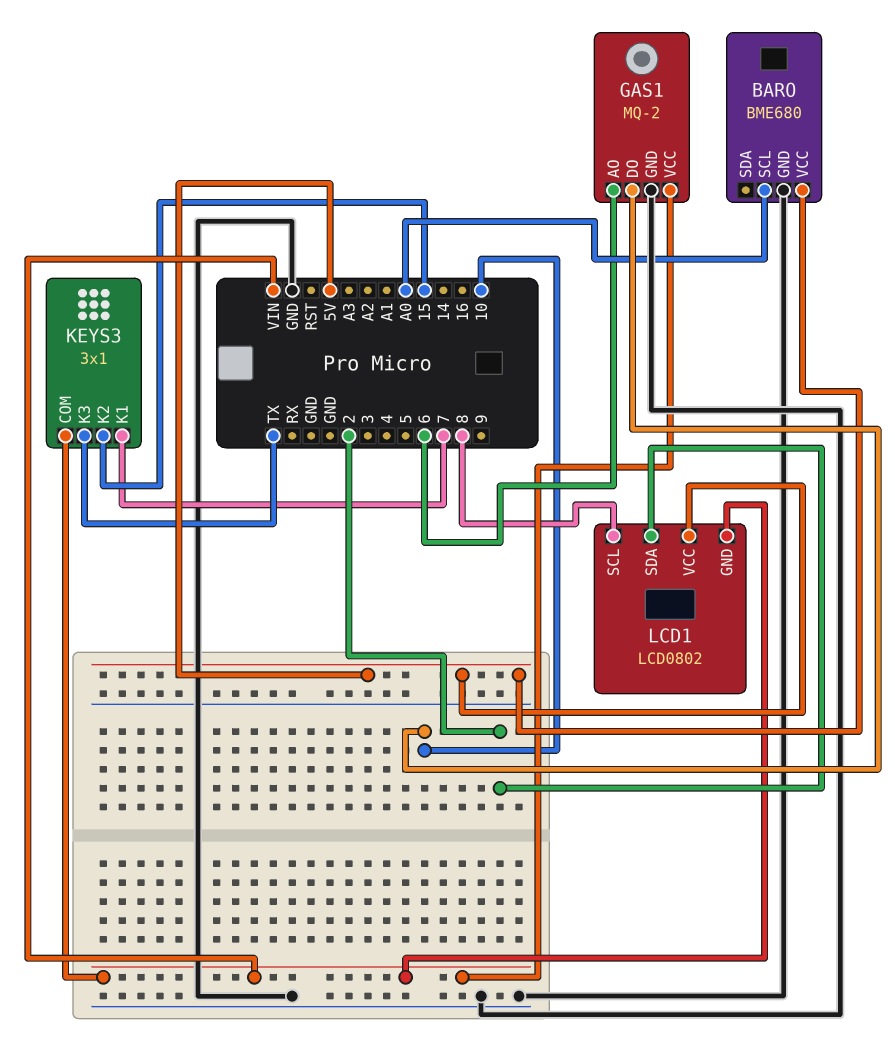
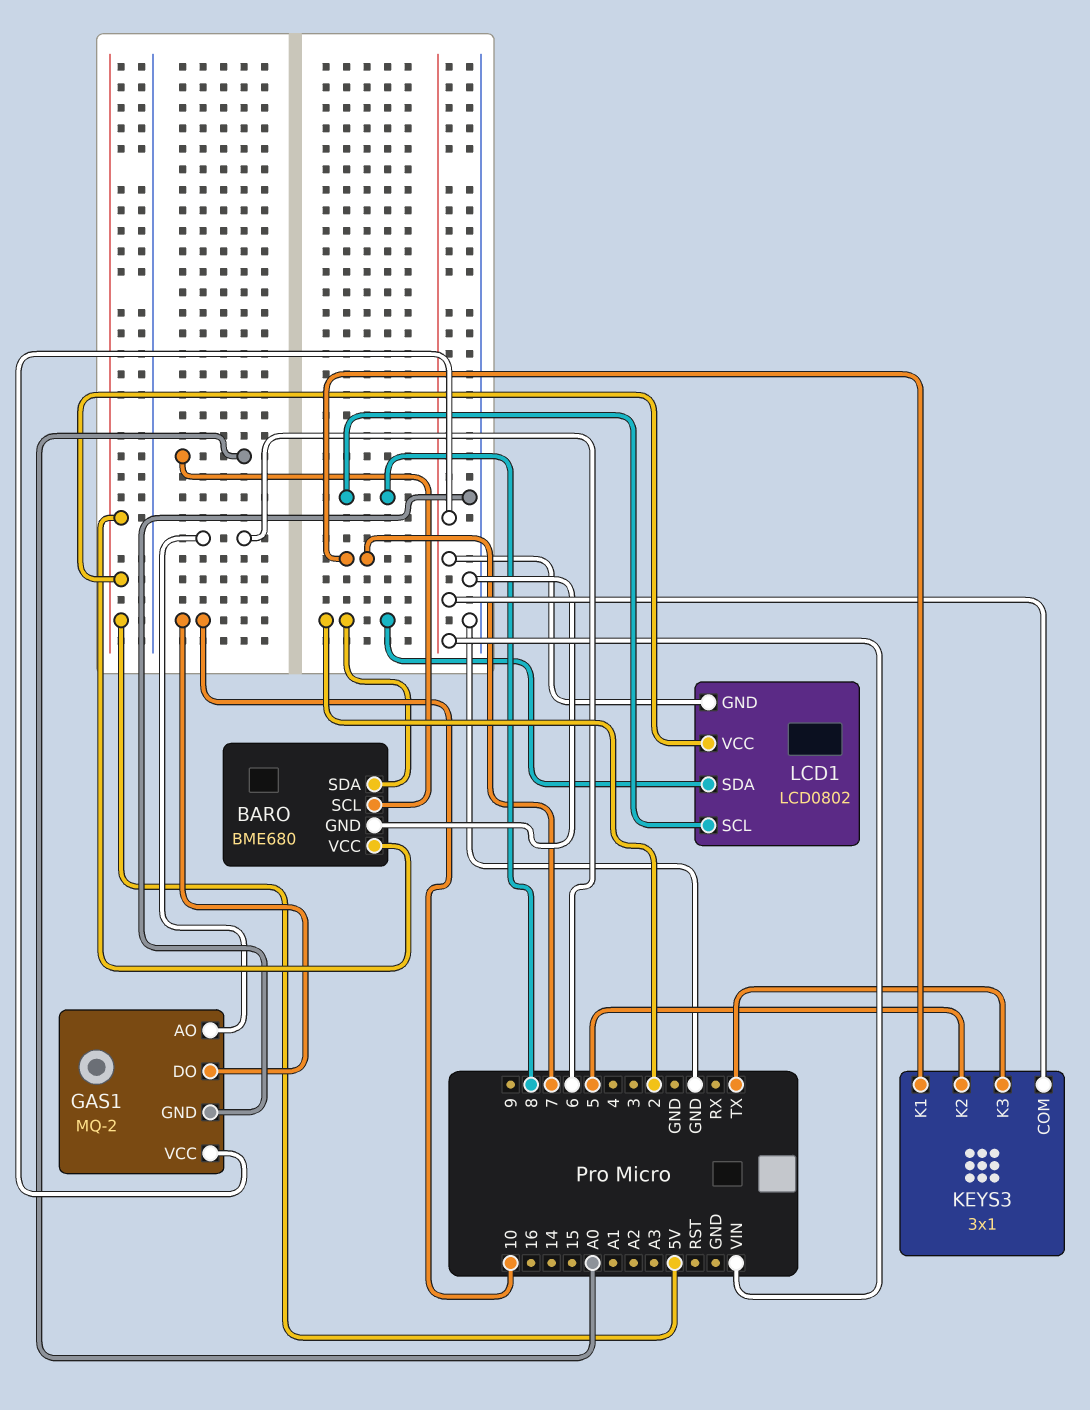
BARO pin SDA: none -> 2
KEYS3 pin K2: 15 -> 5

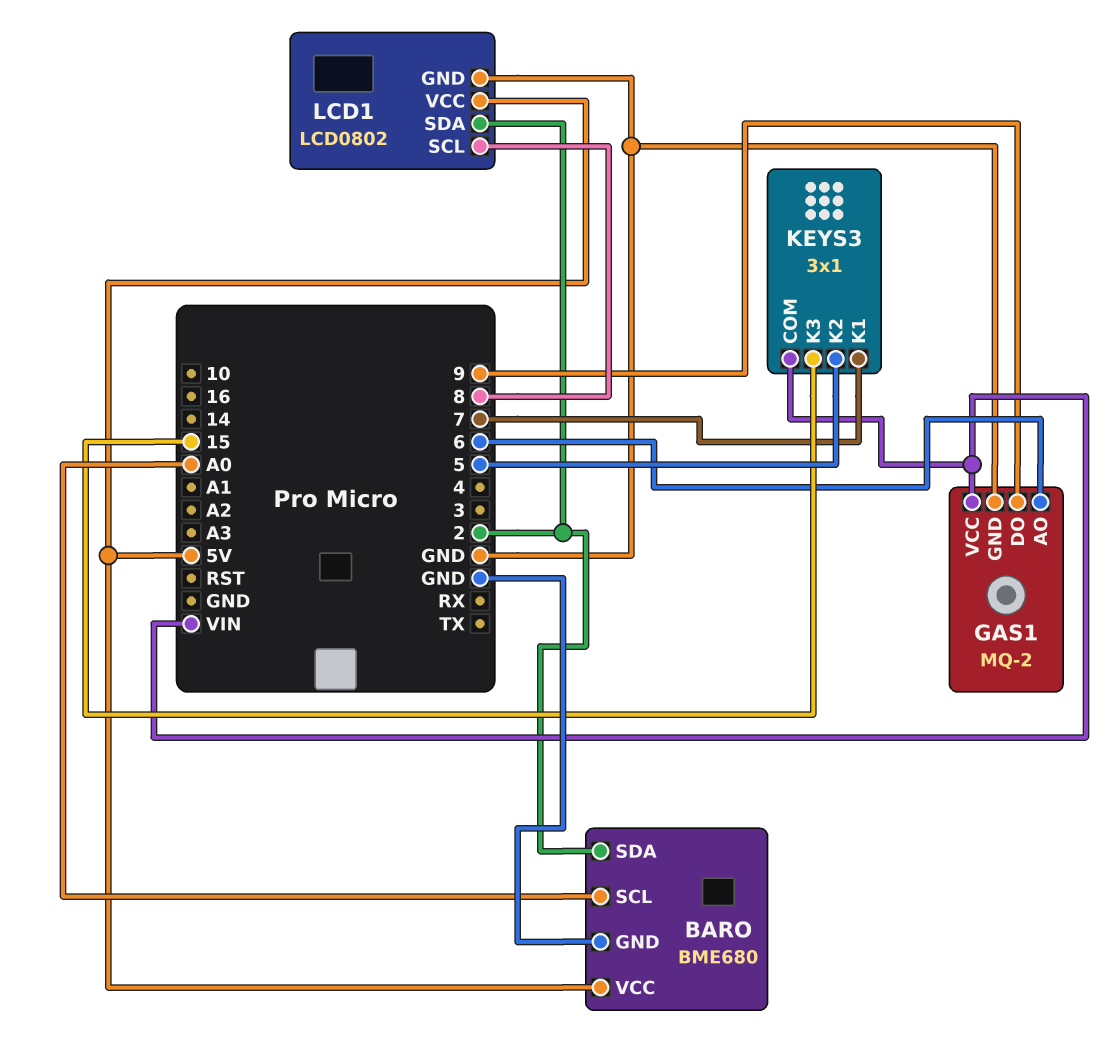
GAS1 pin DO: 10 -> 9
KEYS3 pin K3: TX -> 15
LCD1 pin GND: VIN -> GND

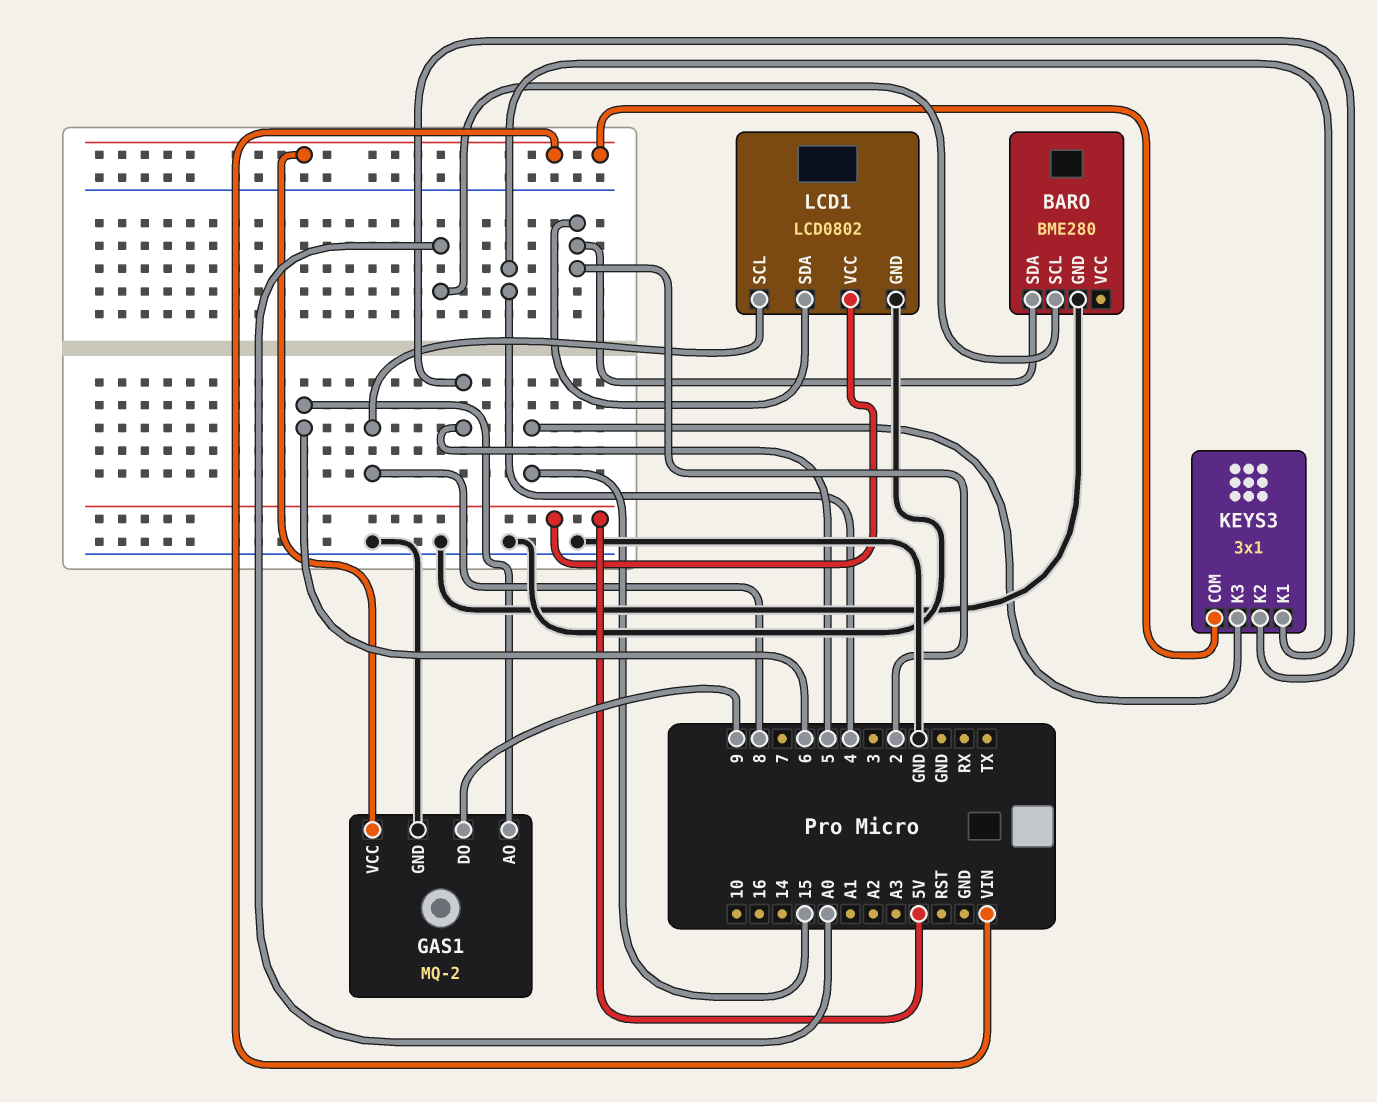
BARO: BME680 -> BME280
BARO pin VCC: 5V -> none
KEYS3 pin K1: 7 -> 4

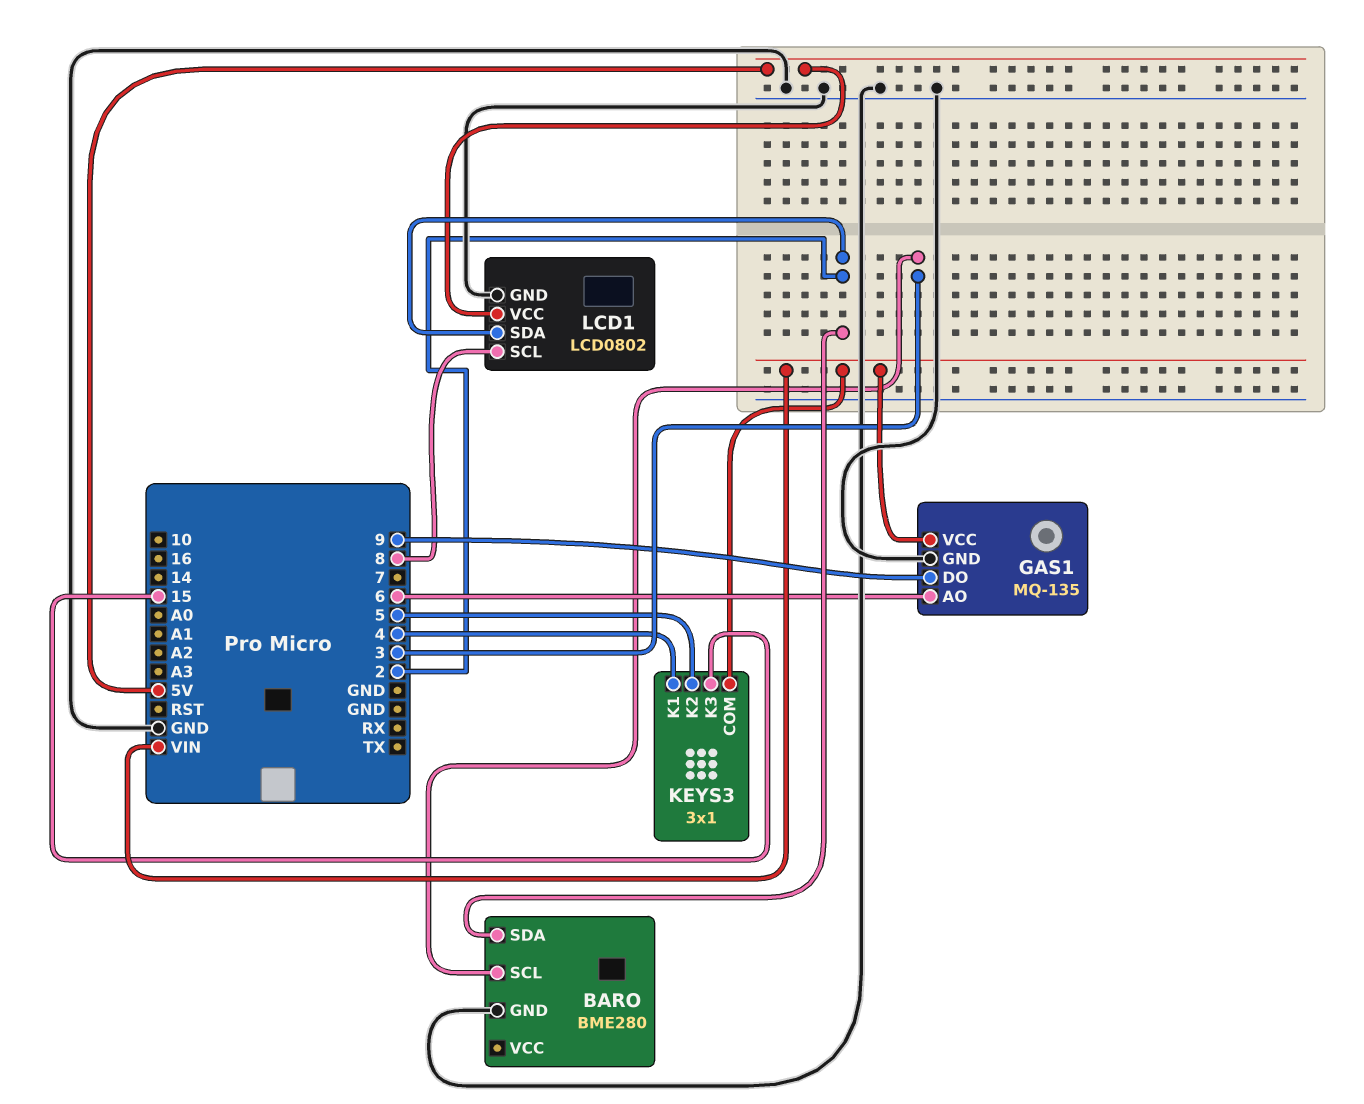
BARO pin SCL: A0 -> 3
GAS1: MQ-2 -> MQ-135

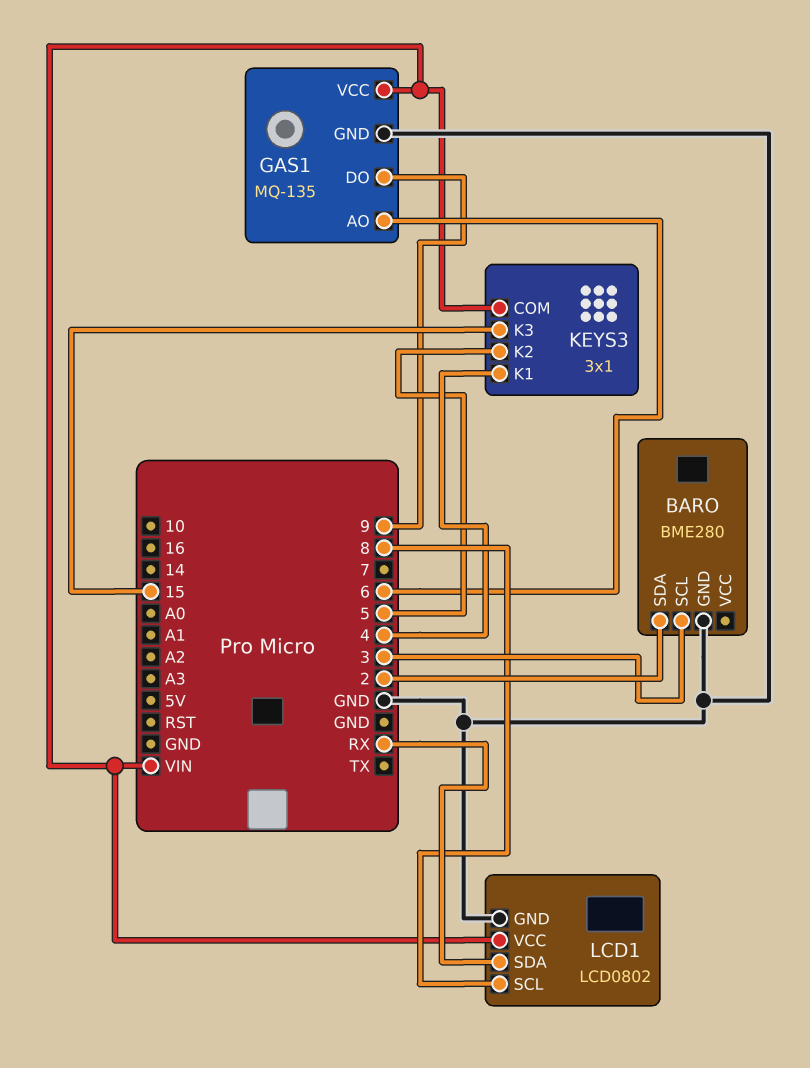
LCD1 pin SDA: 2 -> RX
LCD1 pin VCC: 5V -> VIN

